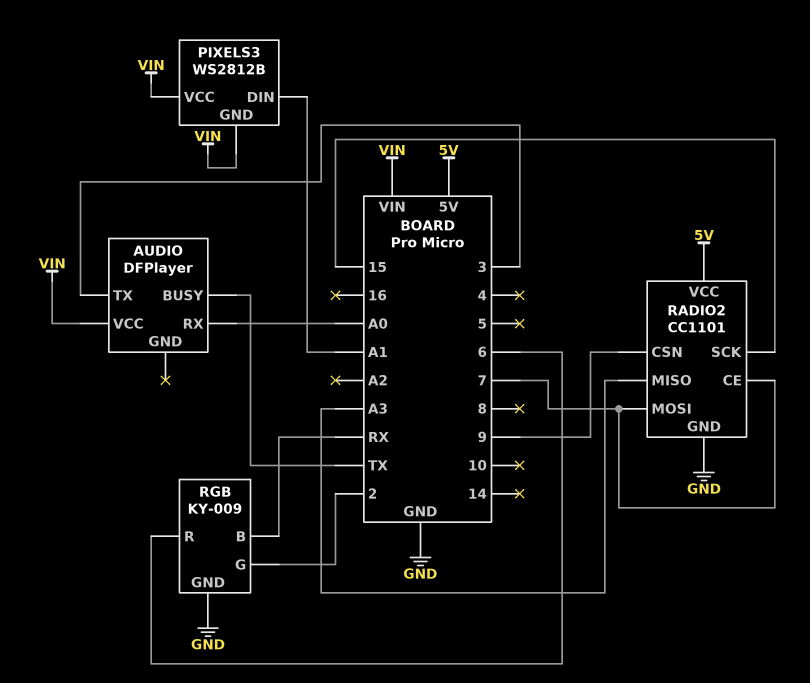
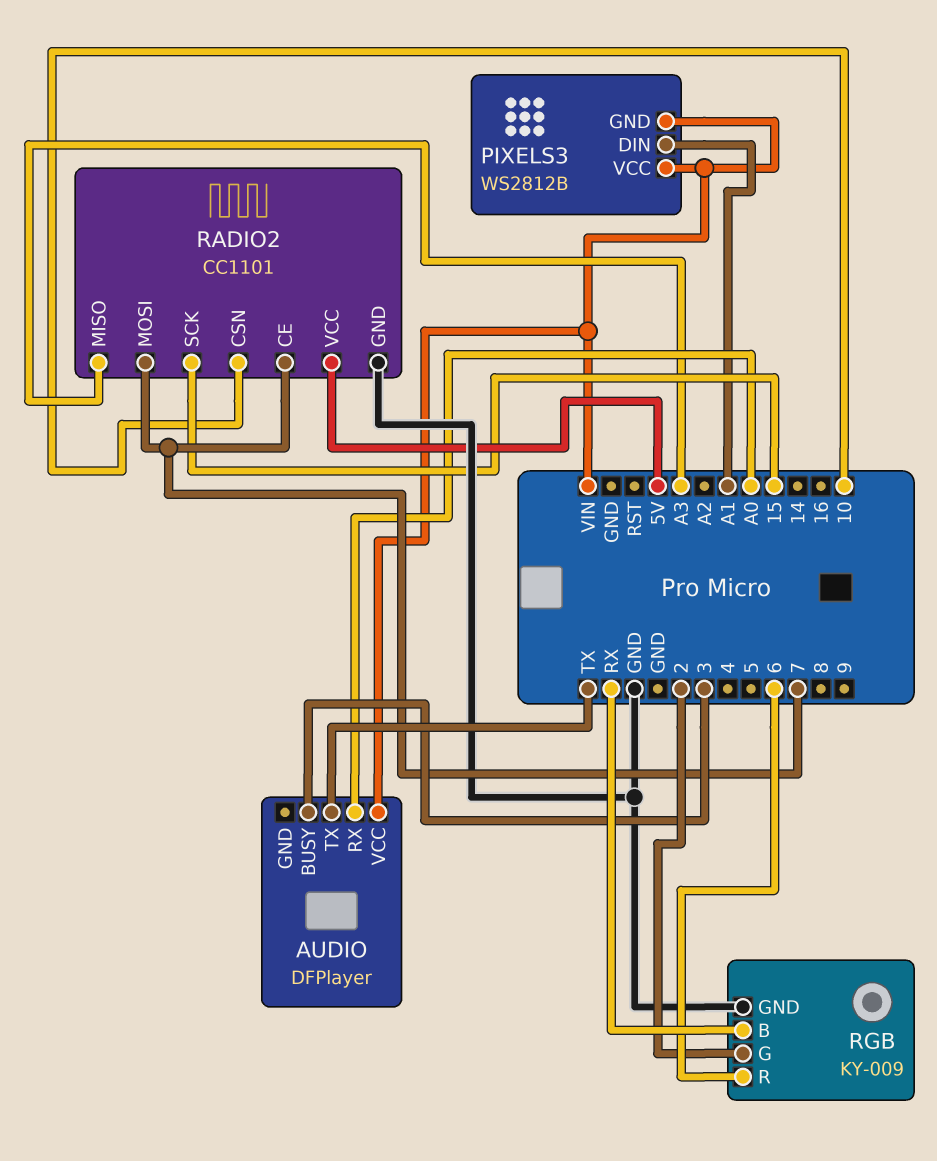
AUDIO pin BUSY: TX -> 3
AUDIO pin TX: 3 -> TX
RADIO2 pin CSN: 9 -> 10

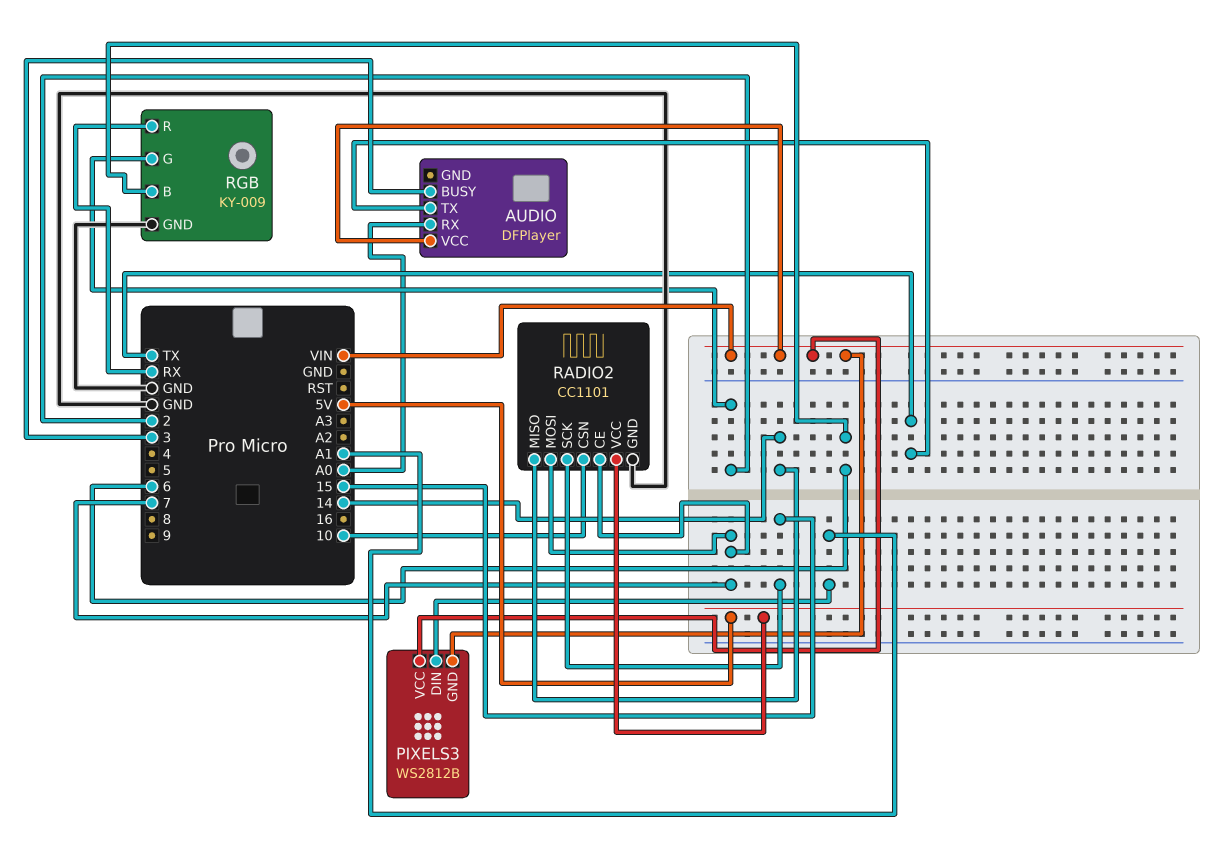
RADIO2 pin MISO: A3 -> 14
RGB pin B: RX -> 6
RGB pin R: 6 -> RX

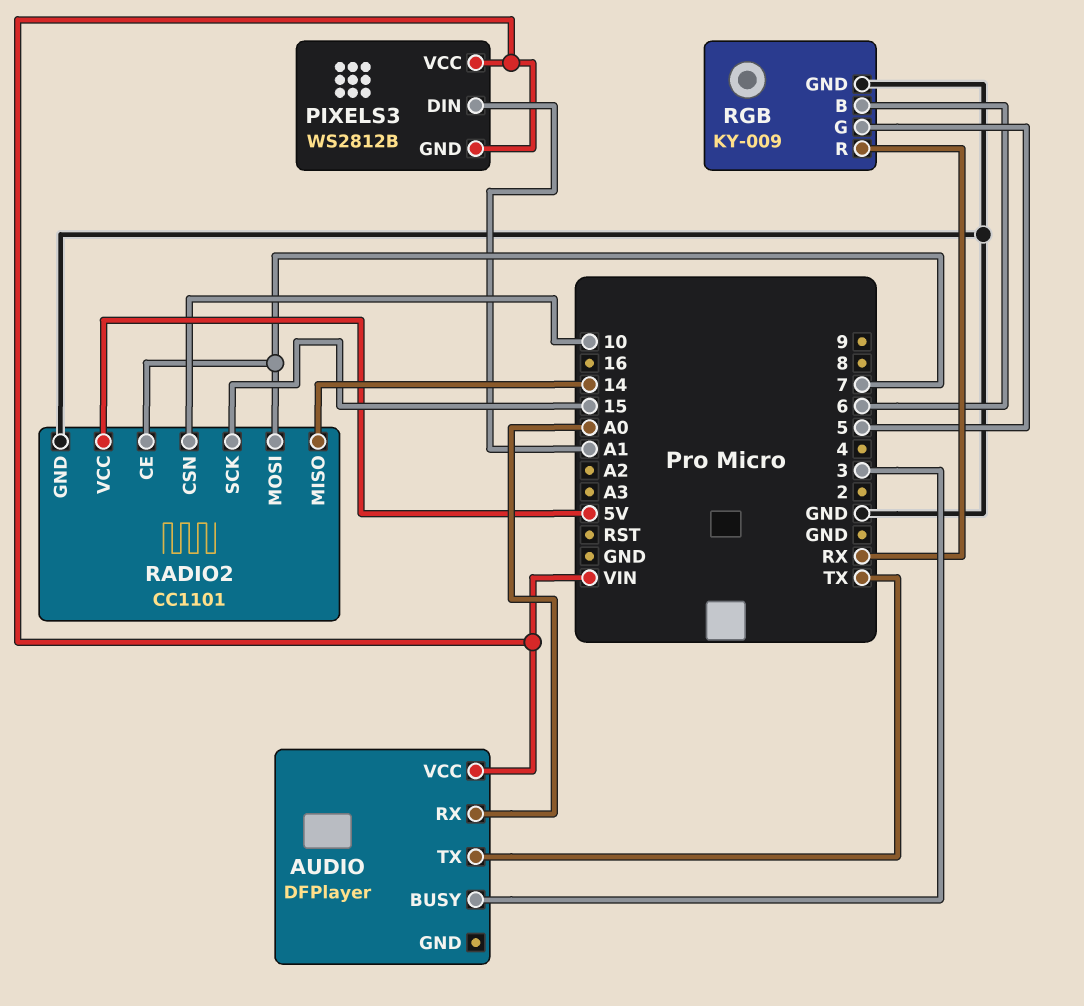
RGB pin G: 2 -> 5

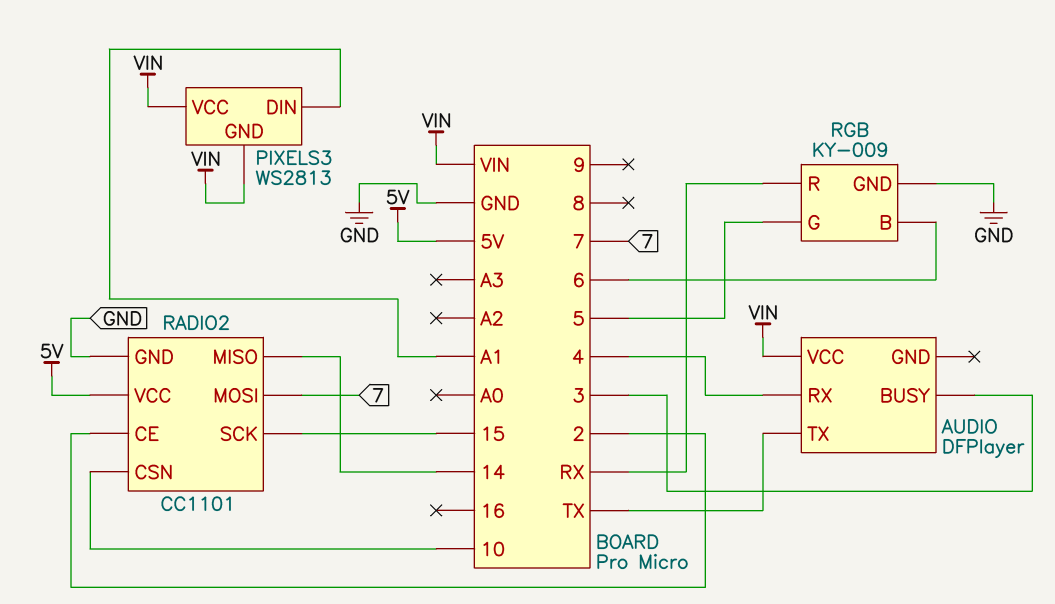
AUDIO pin RX: A0 -> 4
PIXELS3: WS2812B -> WS2813
RADIO2 pin CE: 7 -> 2

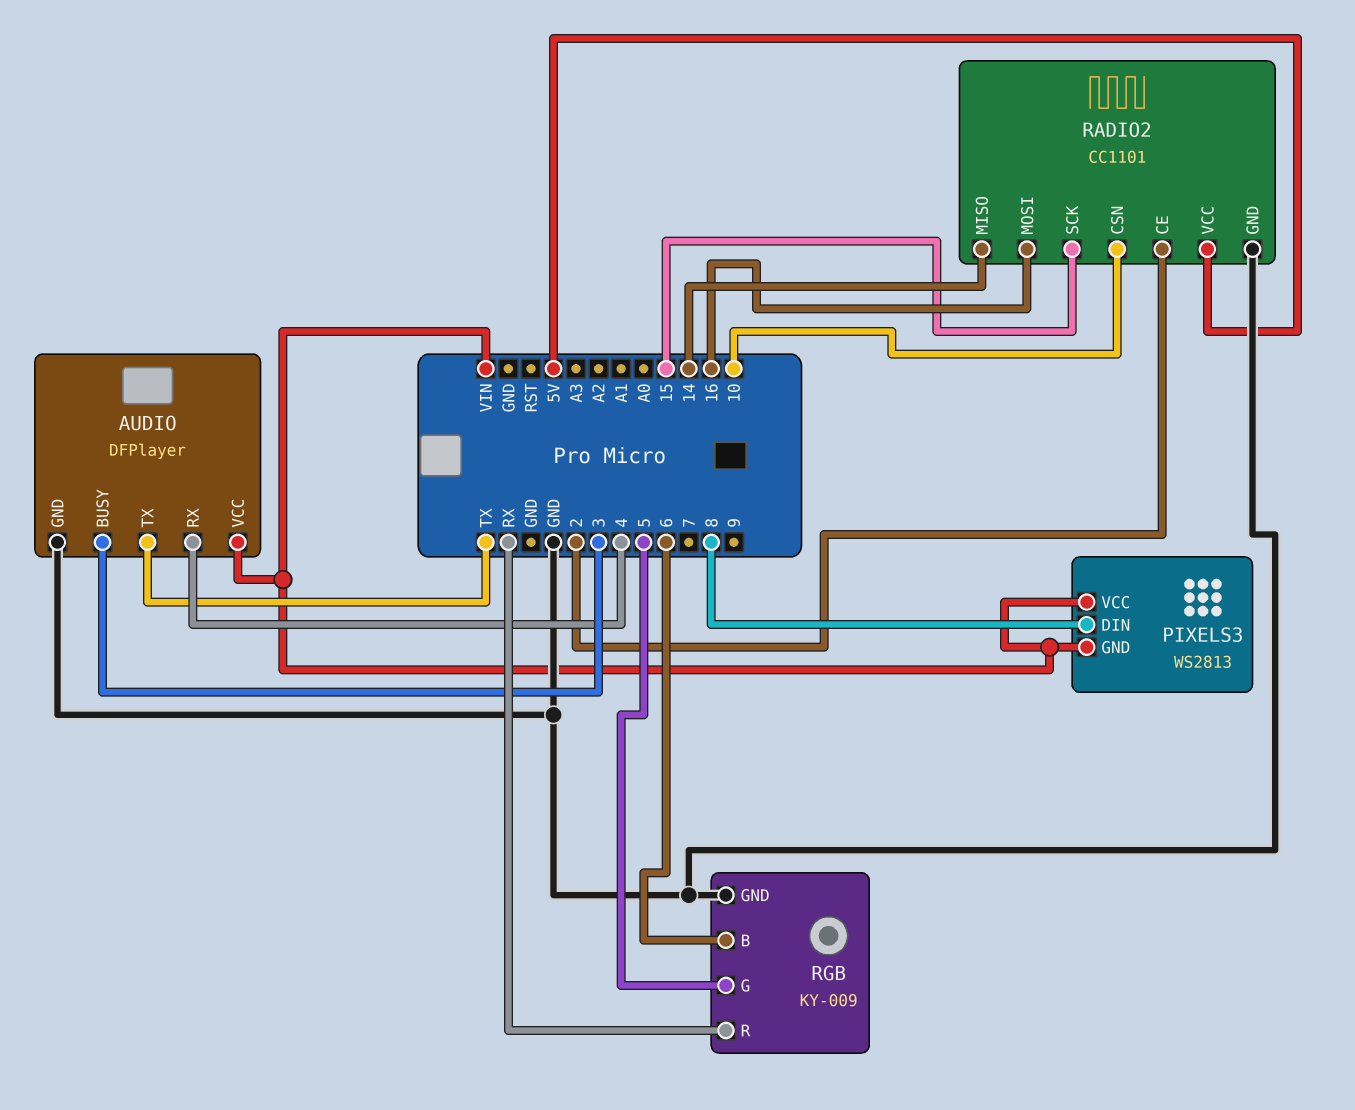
AUDIO pin GND: none -> GND
PIXELS3 pin DIN: A1 -> 8
RADIO2 pin MOSI: 7 -> 16

